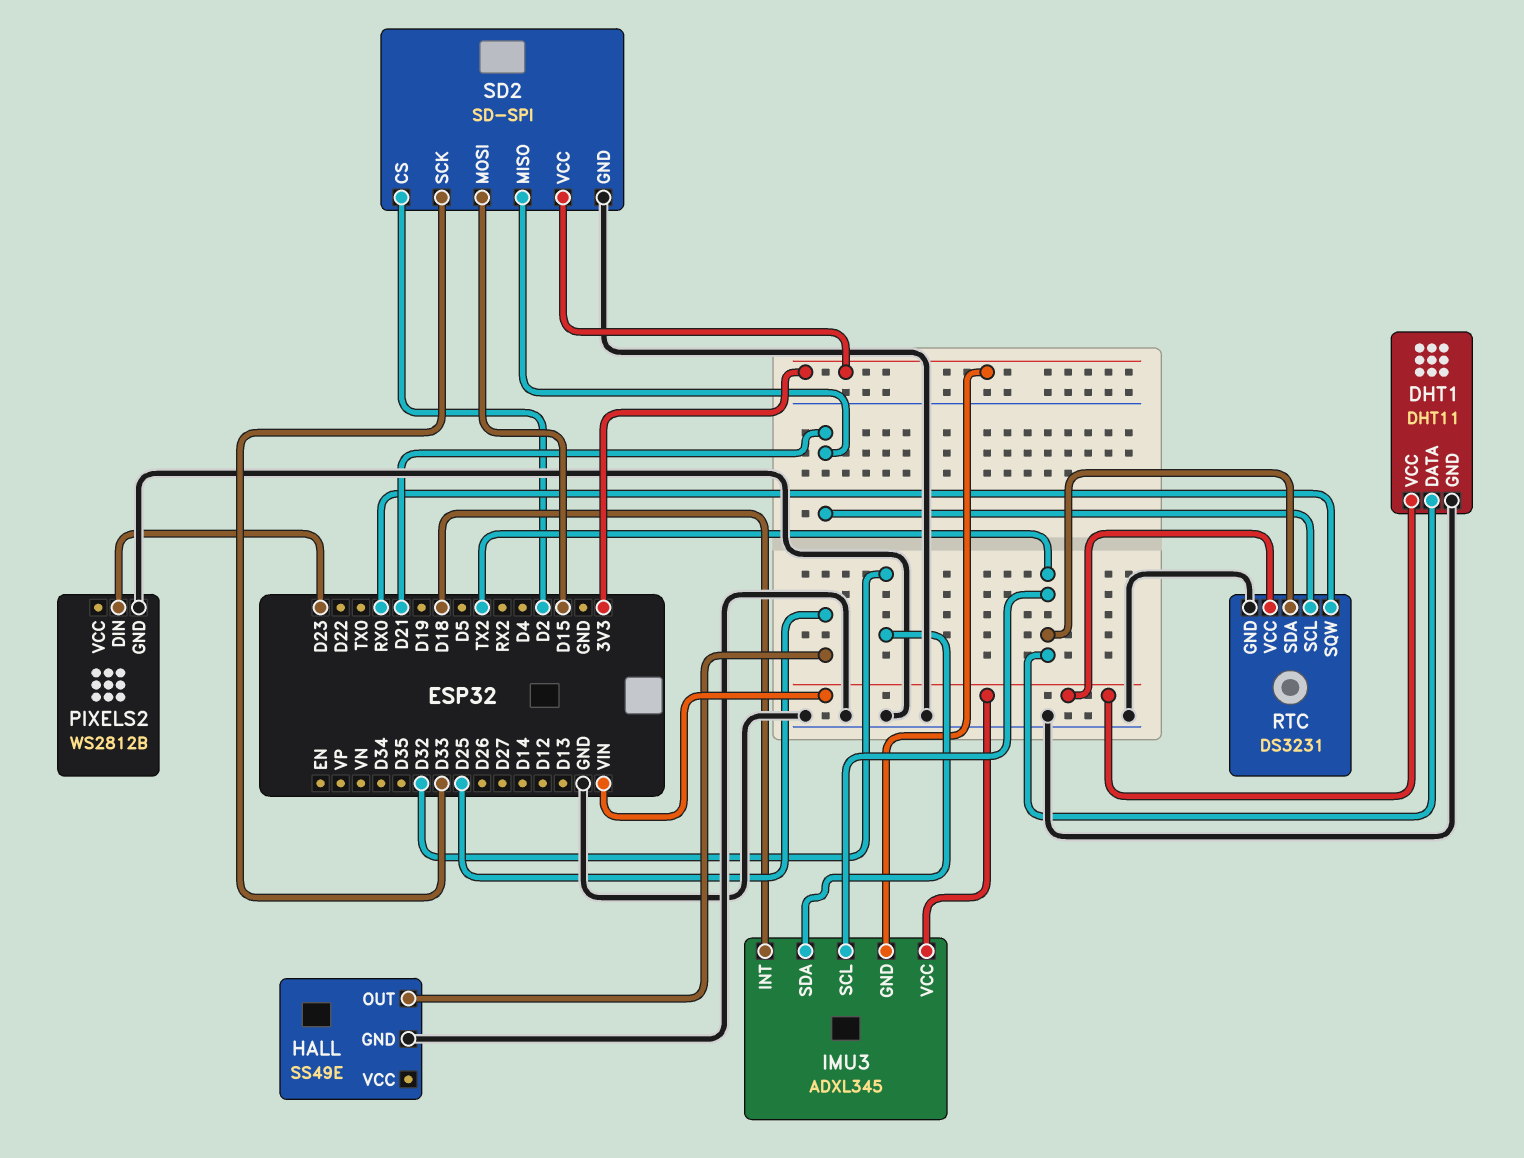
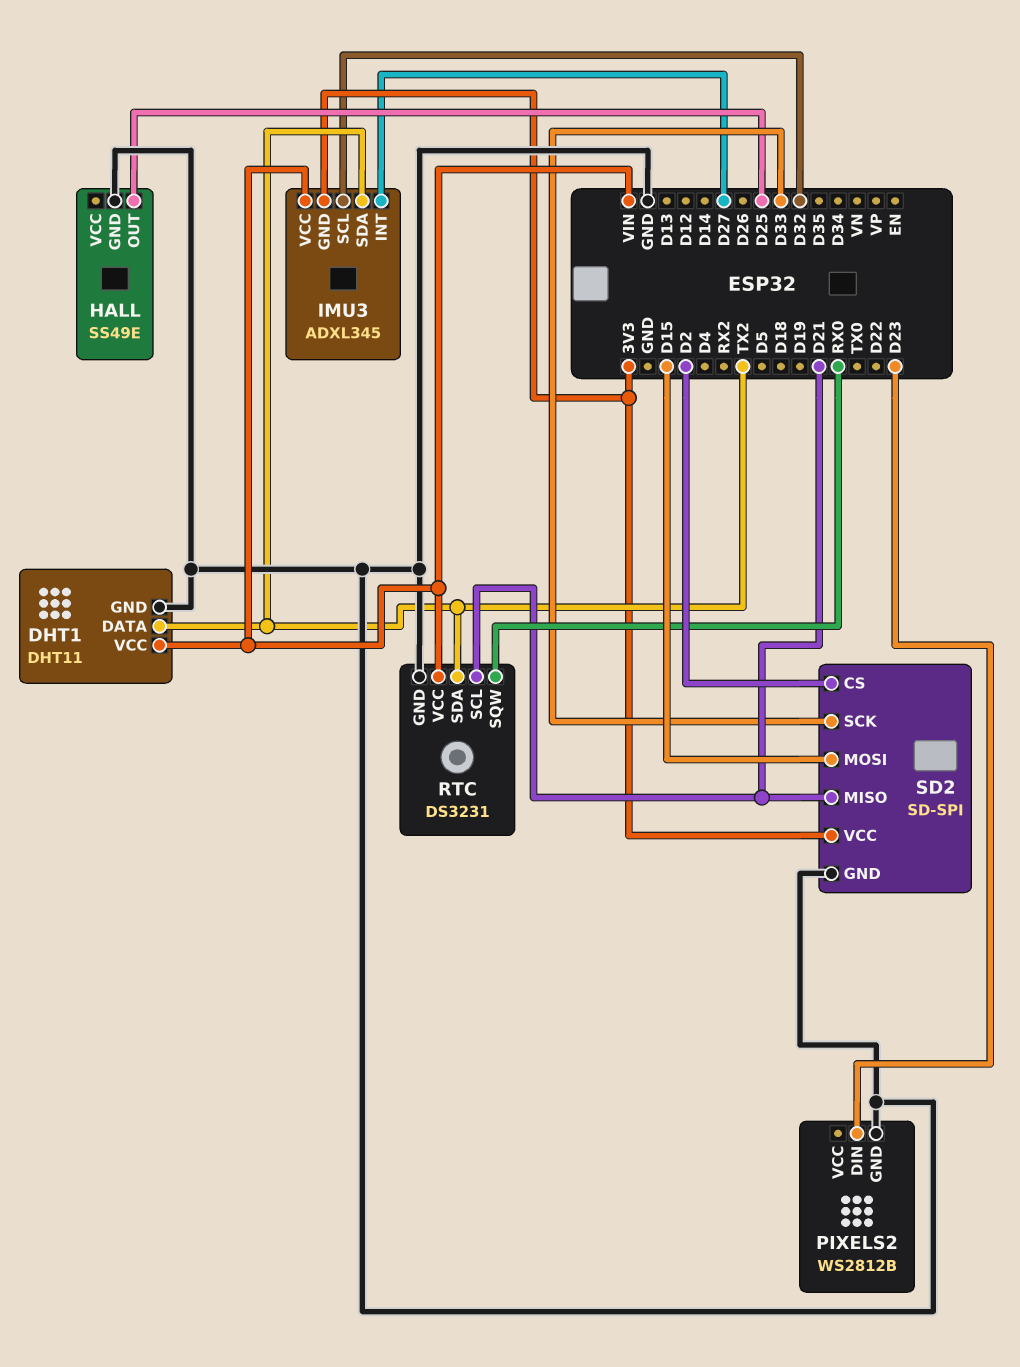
IMU3 pin INT: D18 -> D27
IMU3 pin SCL: TX2 -> D32
IMU3 pin SDA: D32 -> TX2

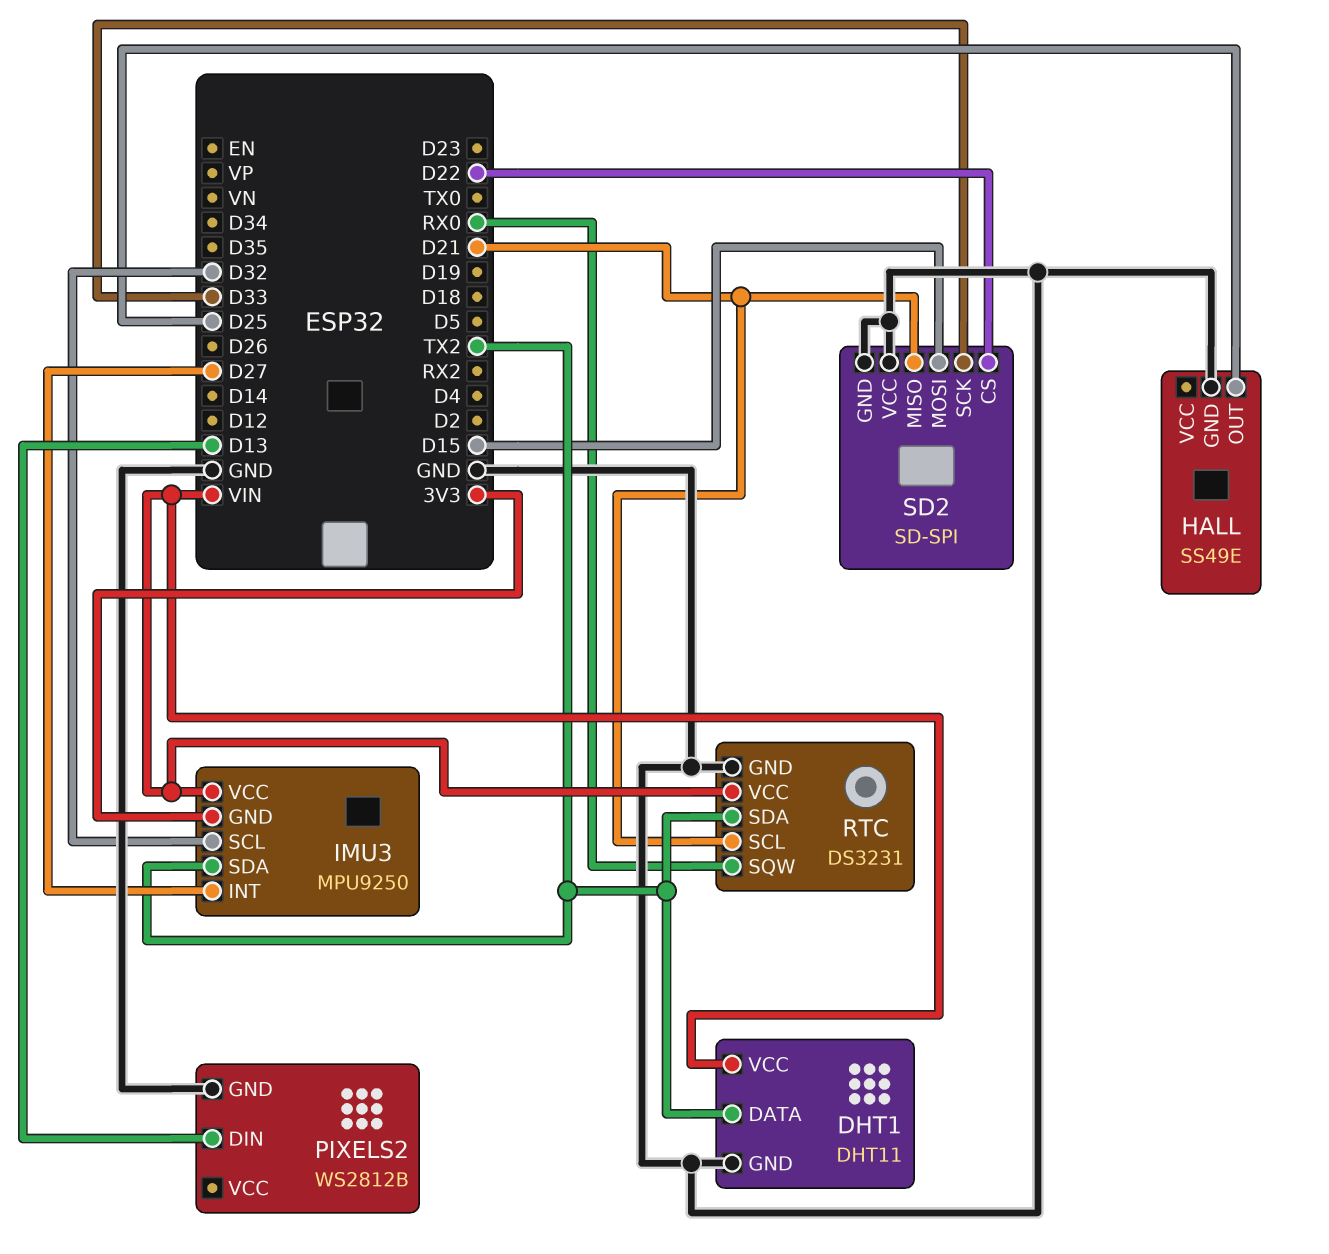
IMU3: ADXL345 -> MPU9250
PIXELS2 pin DIN: D23 -> D13
SD2 pin CS: D2 -> D22
SD2 pin VCC: 3V3 -> GND

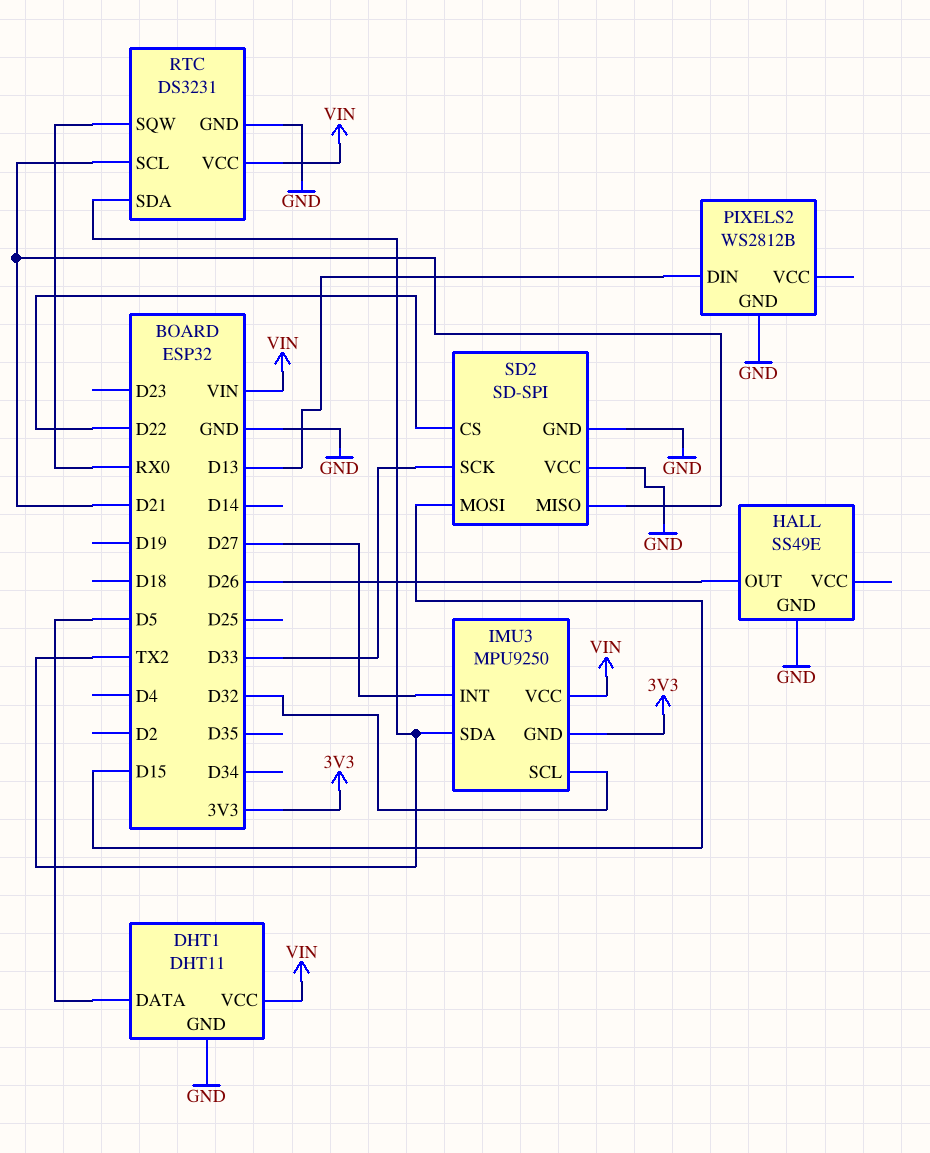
DHT1 pin DATA: TX2 -> D5
HALL pin OUT: D25 -> D26

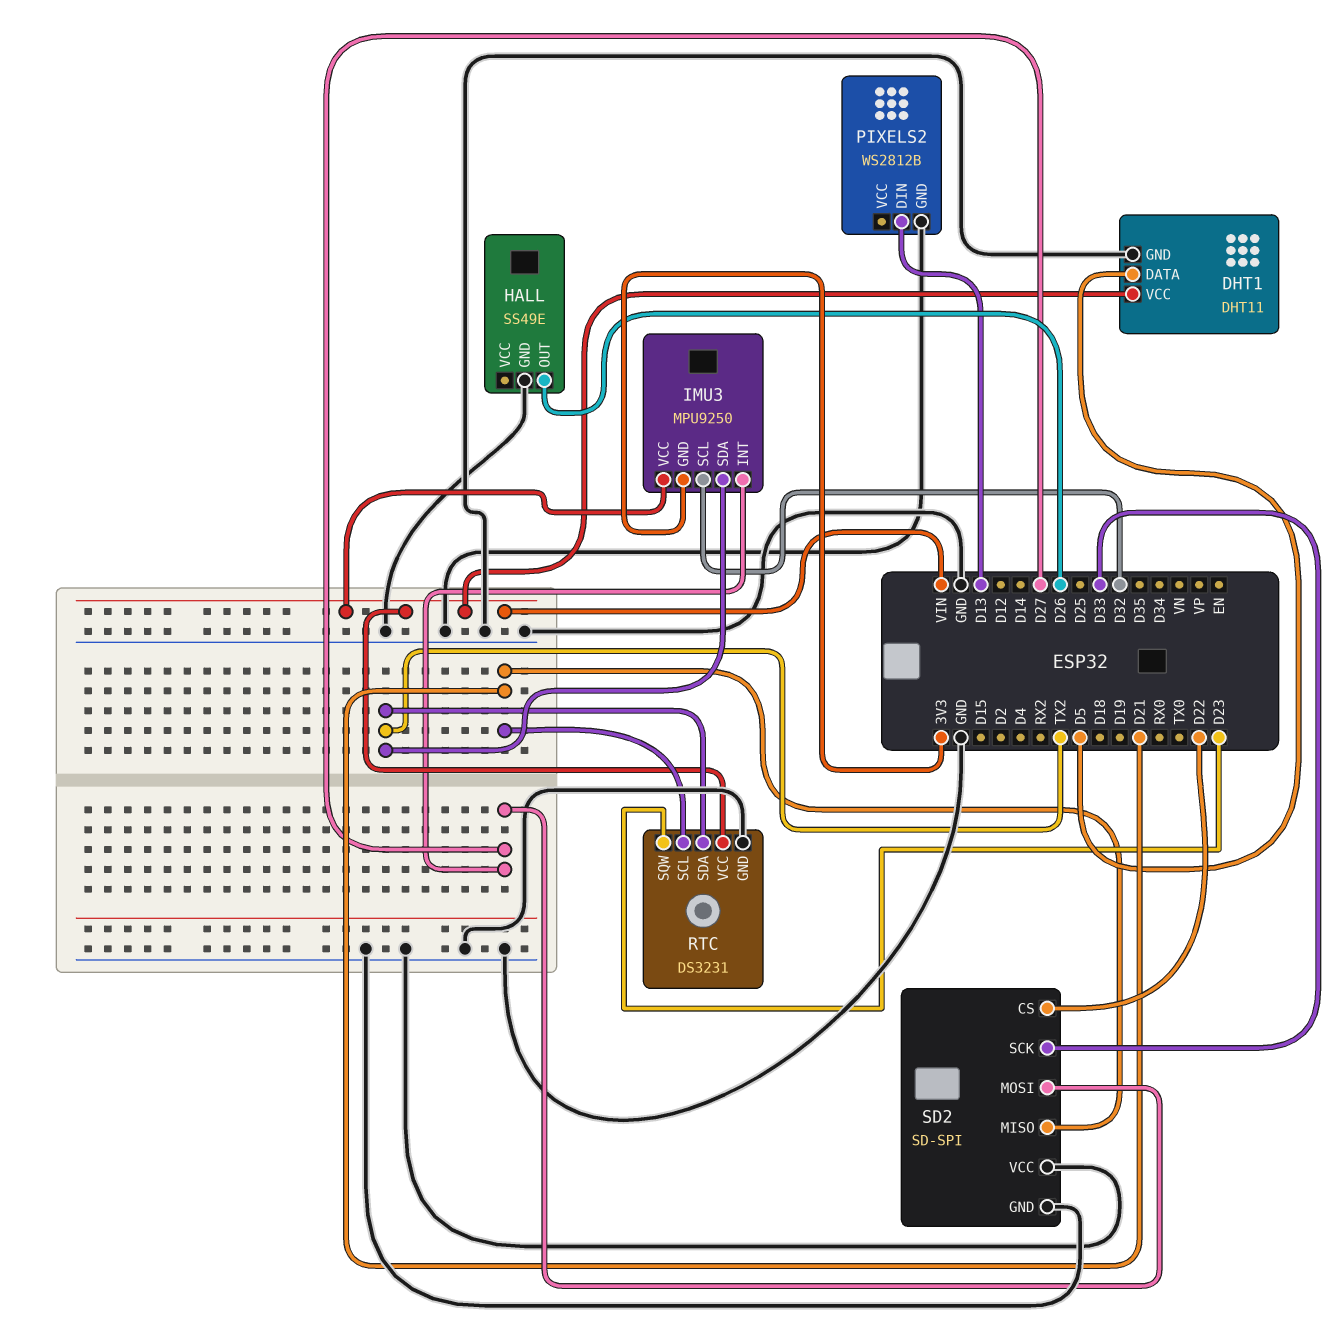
RTC pin SQW: RX0 -> D23
SD2 pin MOSI: D15 -> D27

